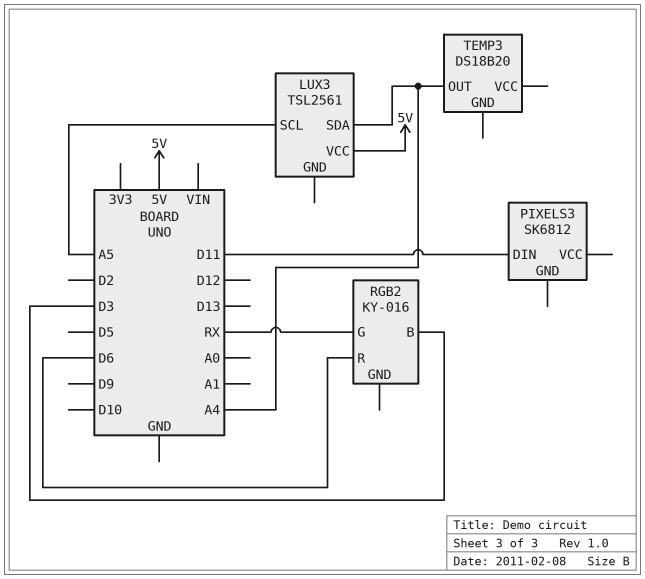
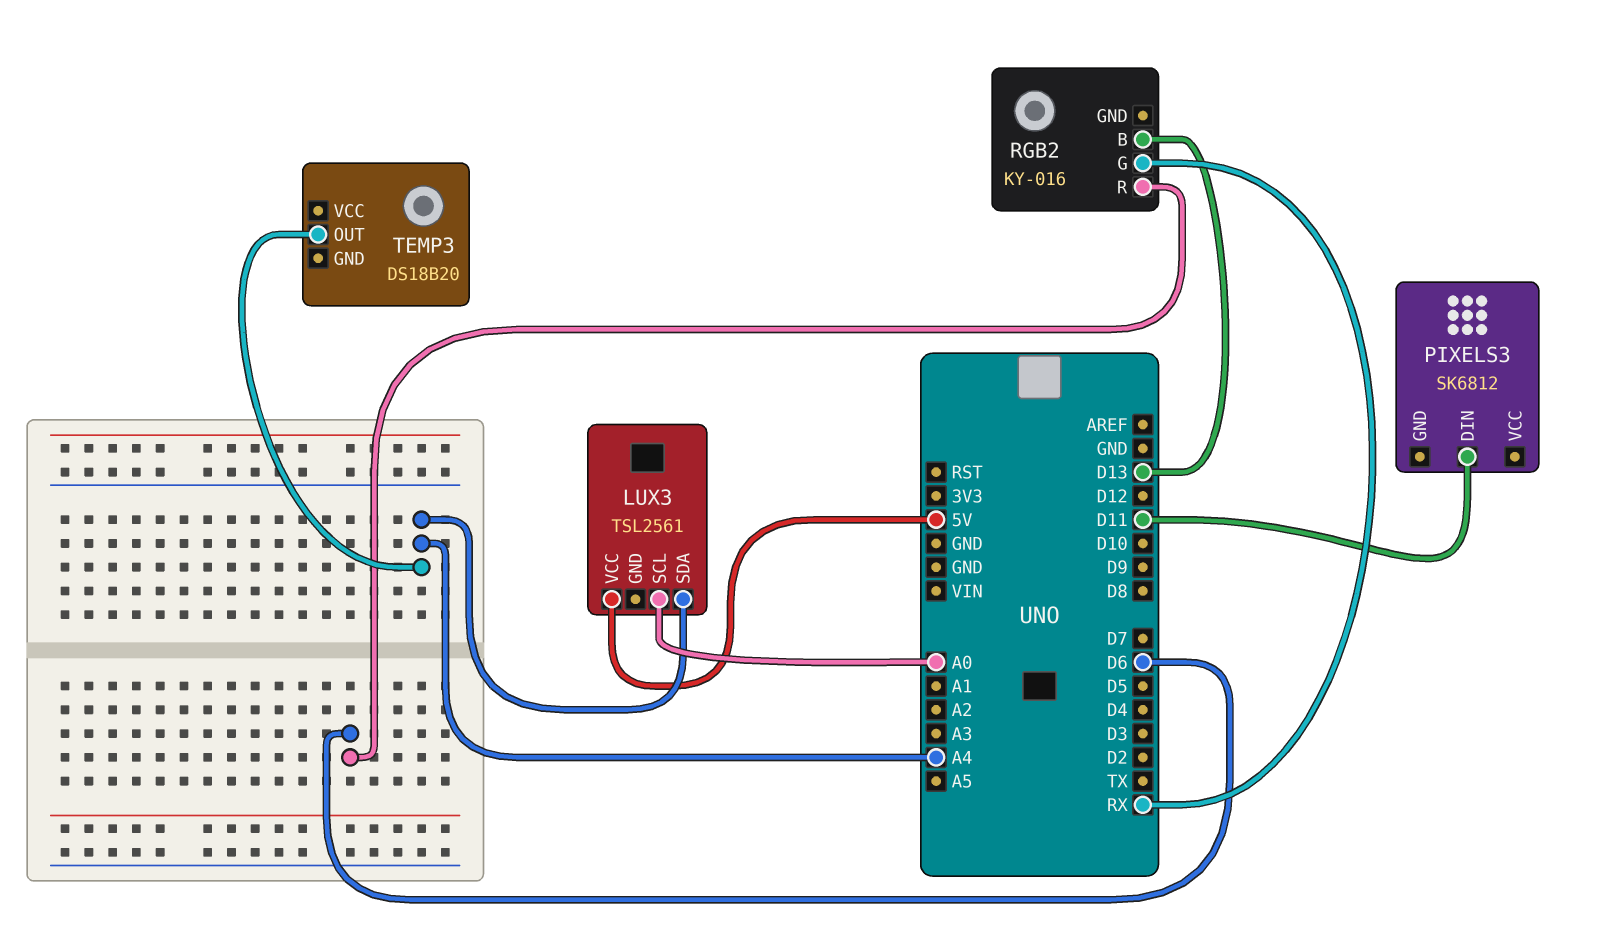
LUX3 pin SCL: A5 -> A0
RGB2 pin B: D3 -> D13

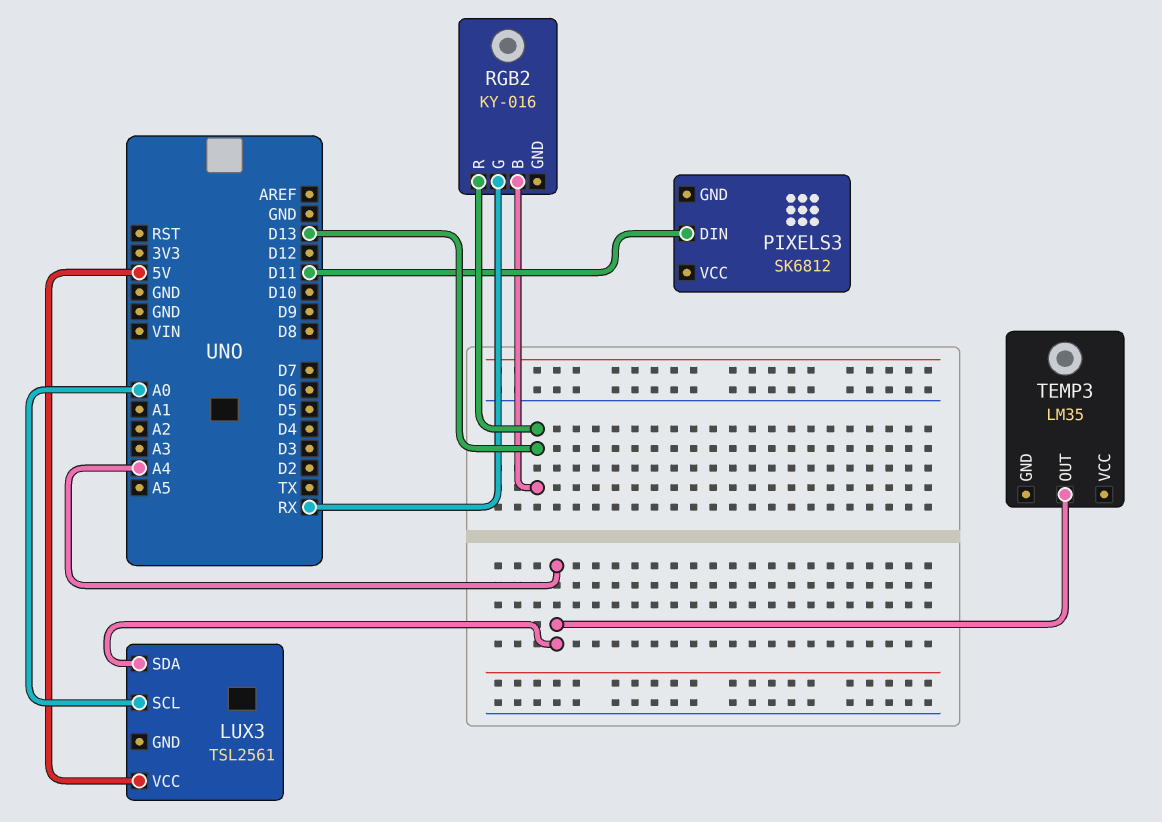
RGB2 pin R: D6 -> D13
TEMP3: DS18B20 -> LM35

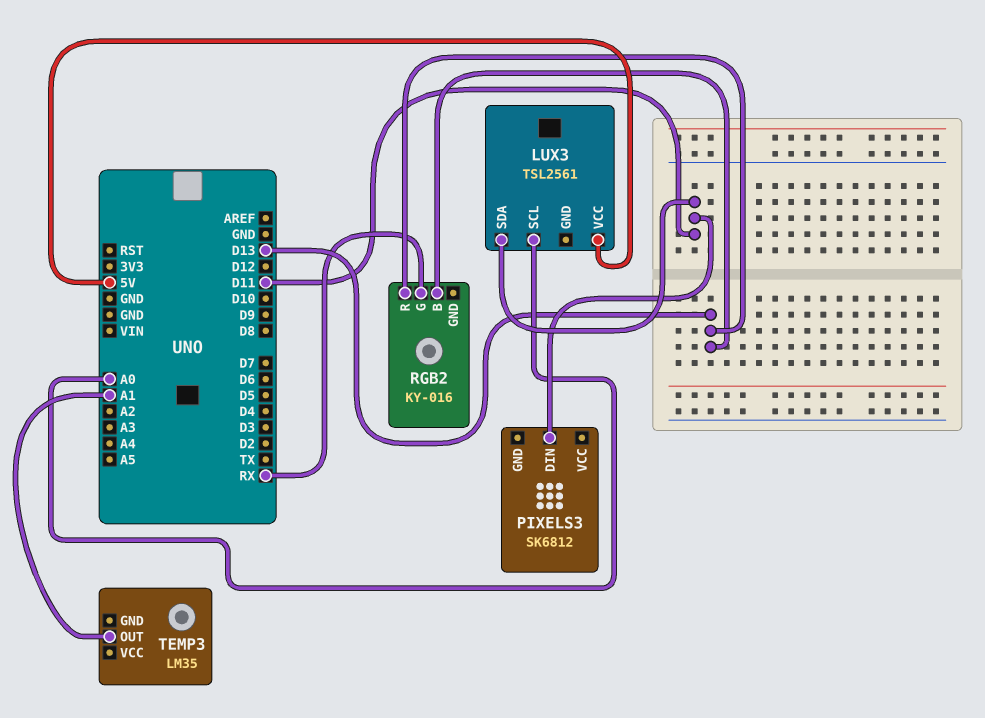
LUX3 pin SDA: A4 -> D11
TEMP3 pin OUT: A4 -> A1

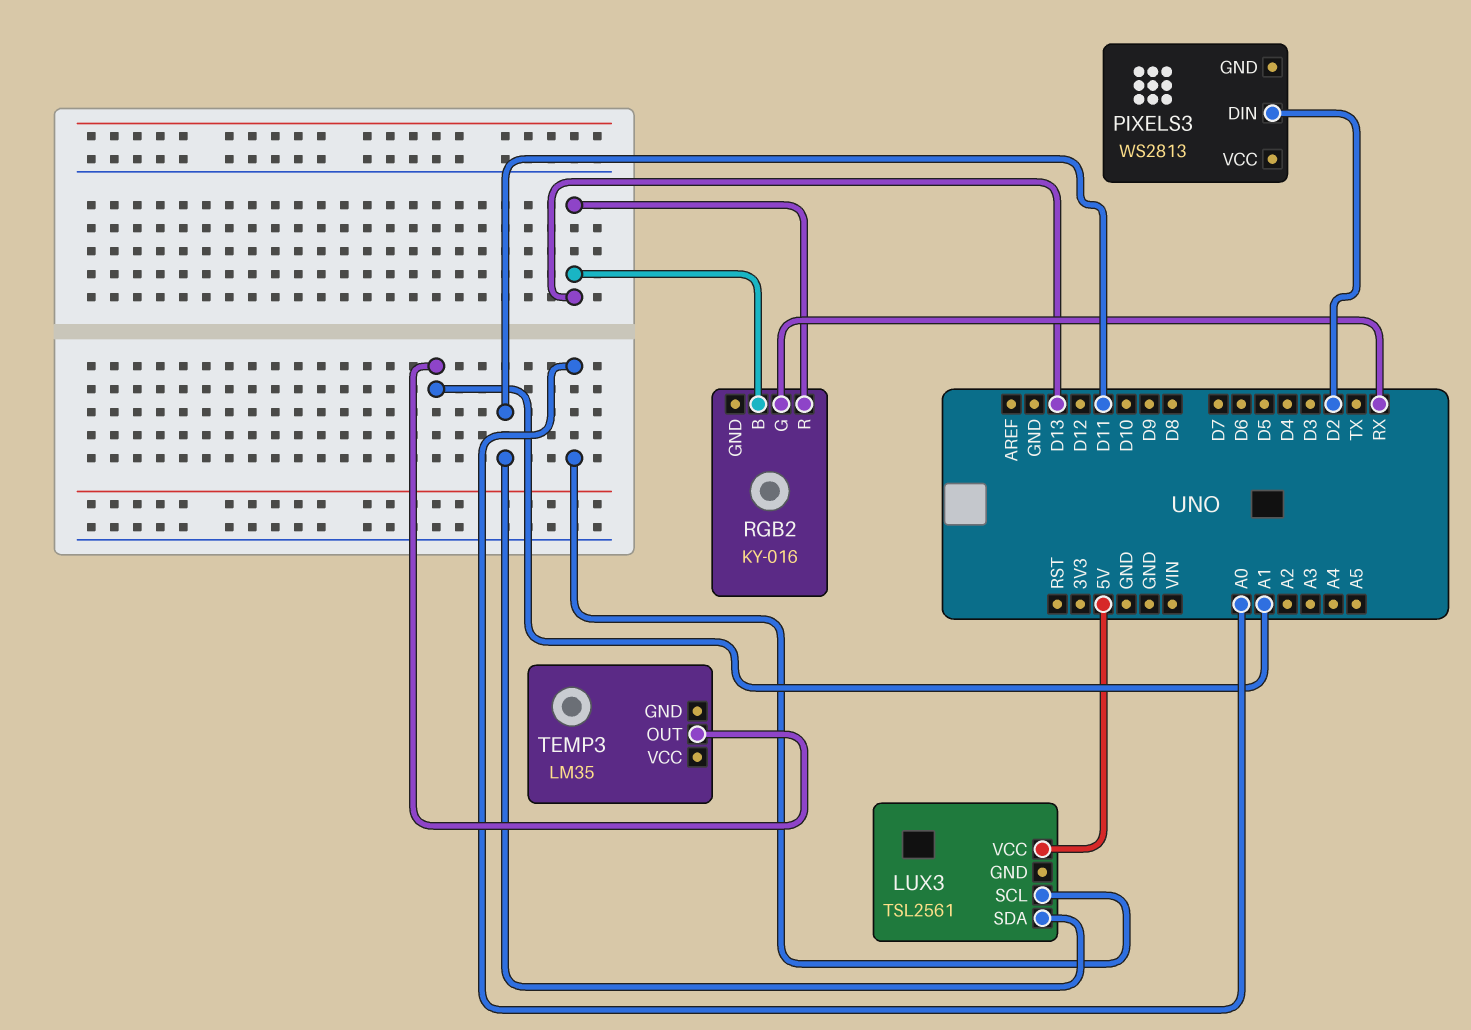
PIXELS3: SK6812 -> WS2813
PIXELS3 pin DIN: D11 -> D2

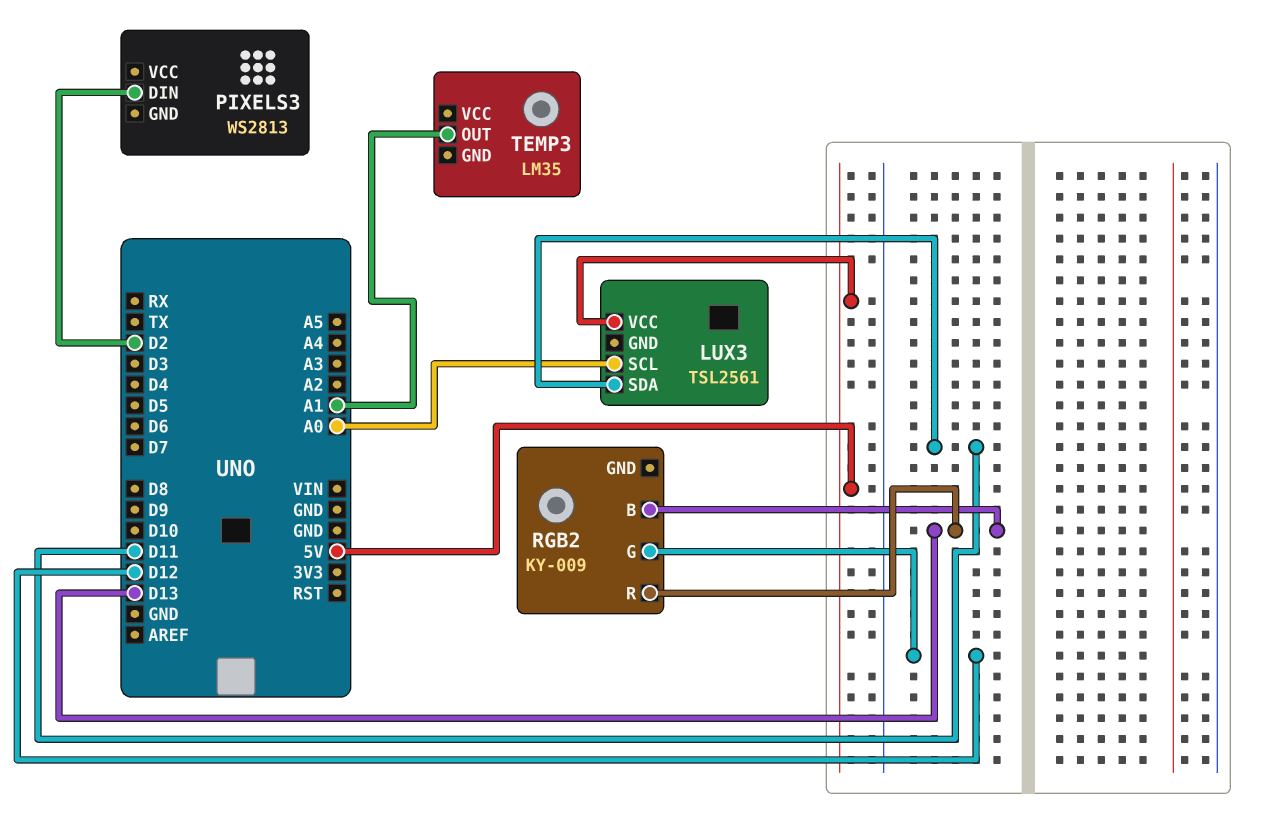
RGB2: KY-016 -> KY-009
RGB2 pin G: RX -> D12

